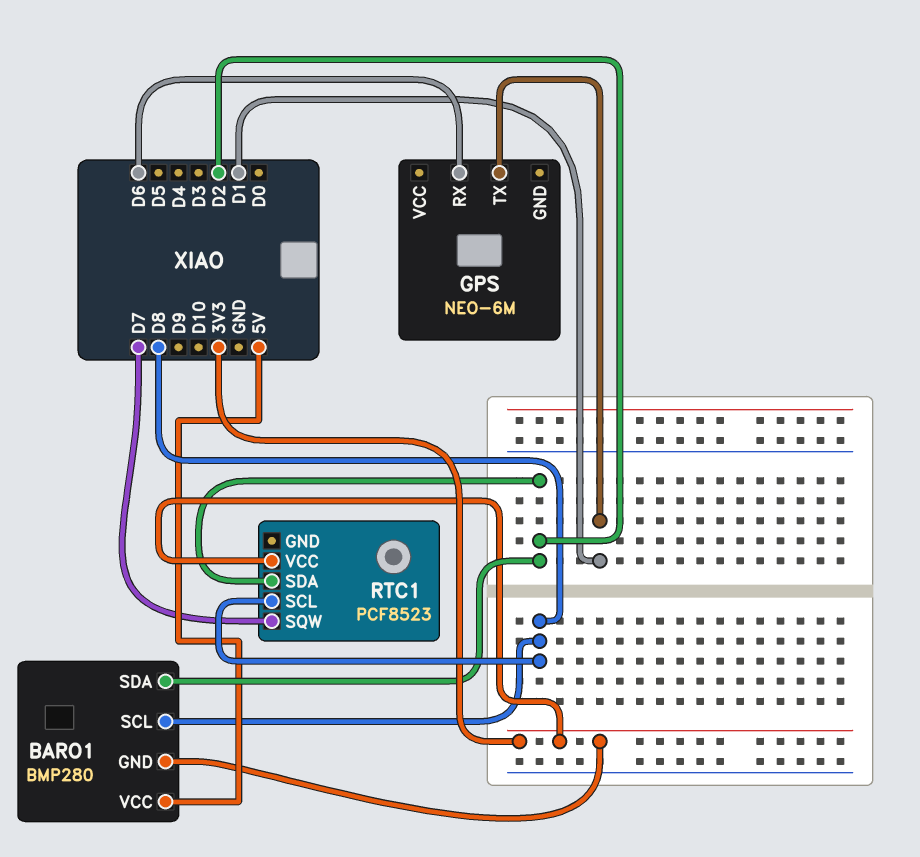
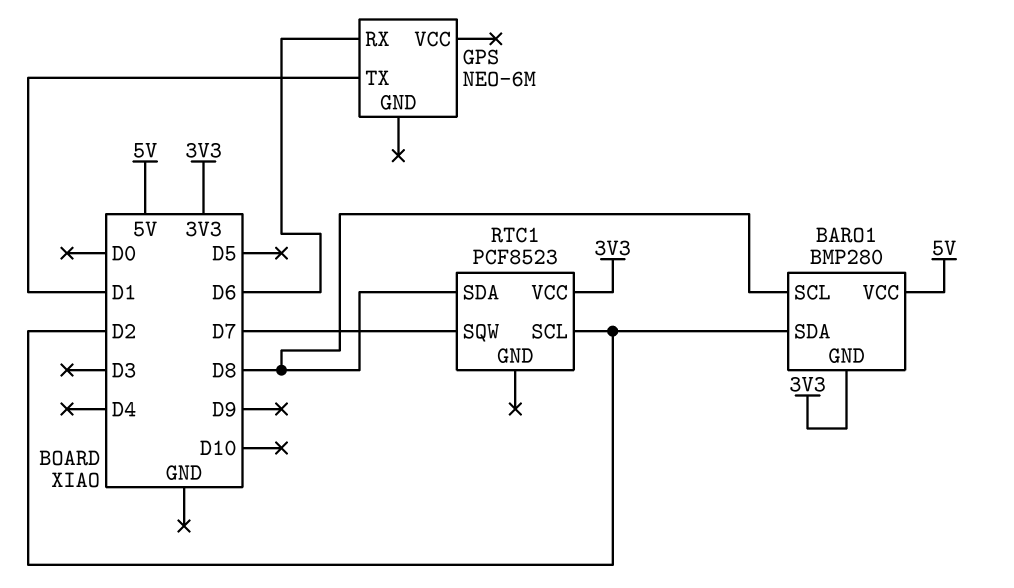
RTC1 pin SCL: D8 -> D2
RTC1 pin SDA: D2 -> D8

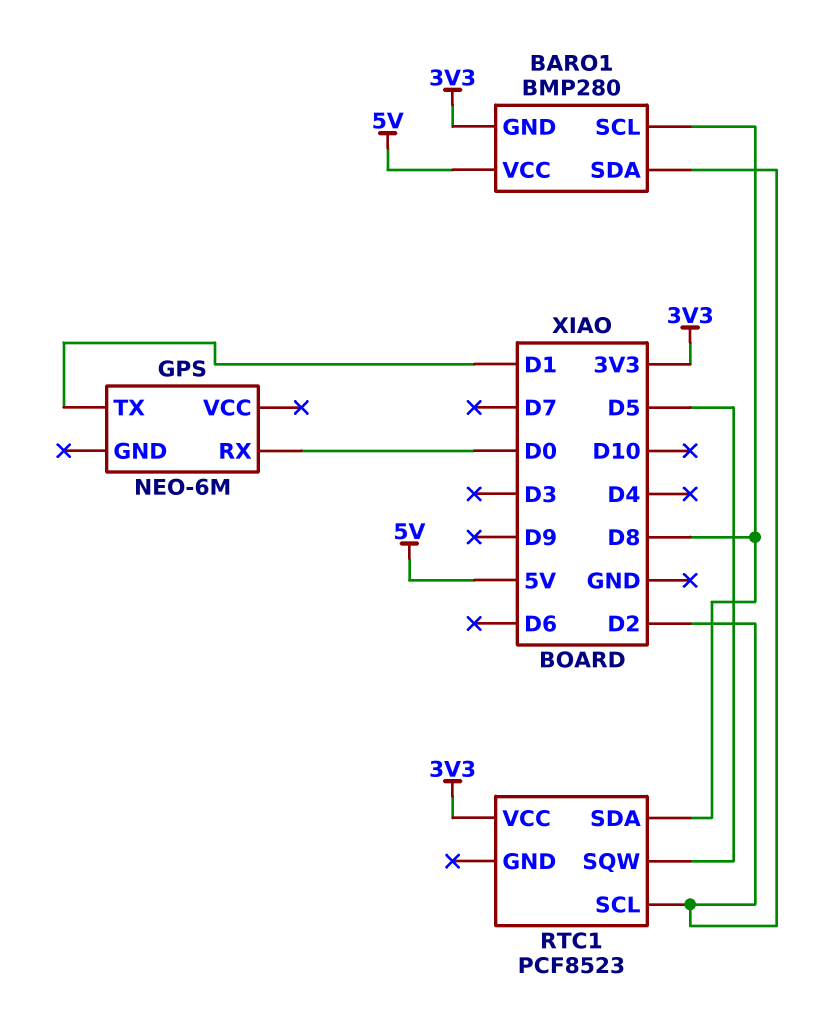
GPS pin RX: D6 -> D0
RTC1 pin SQW: D7 -> D5

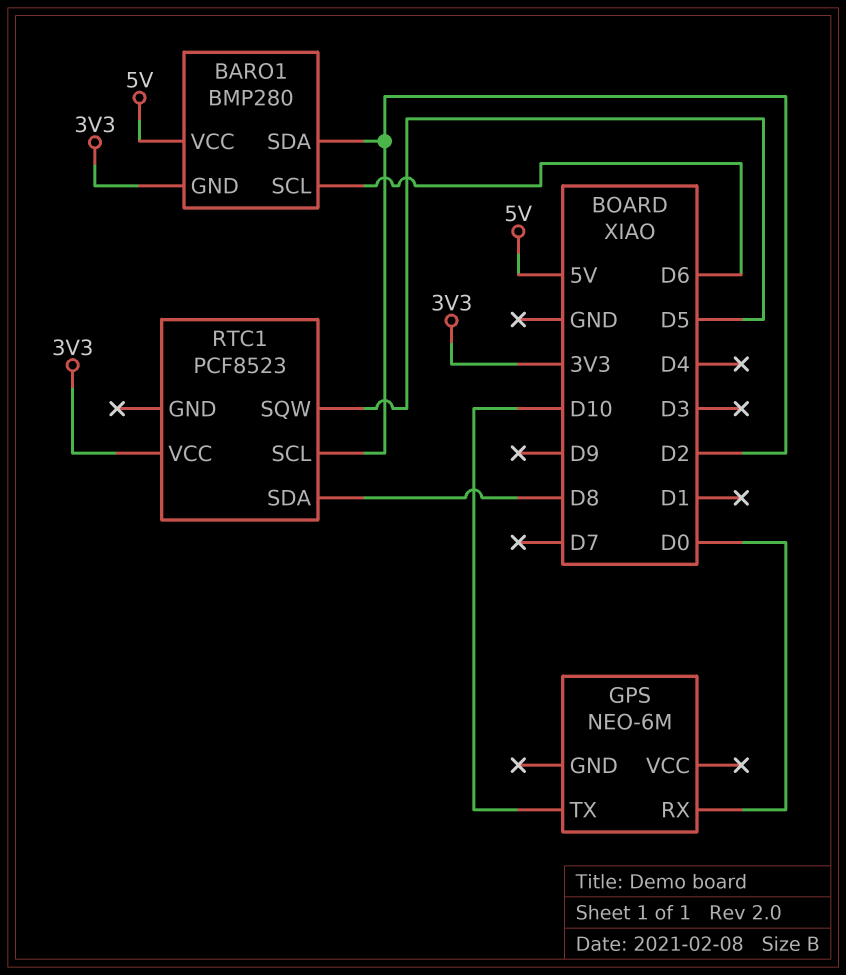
BARO1 pin SCL: D8 -> D6
GPS pin TX: D1 -> D10

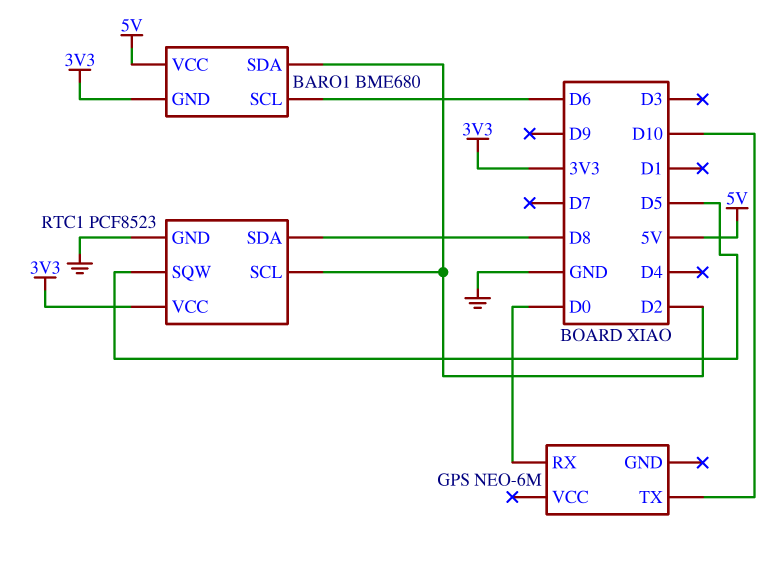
BARO1: BMP280 -> BME680
RTC1 pin GND: none -> GND

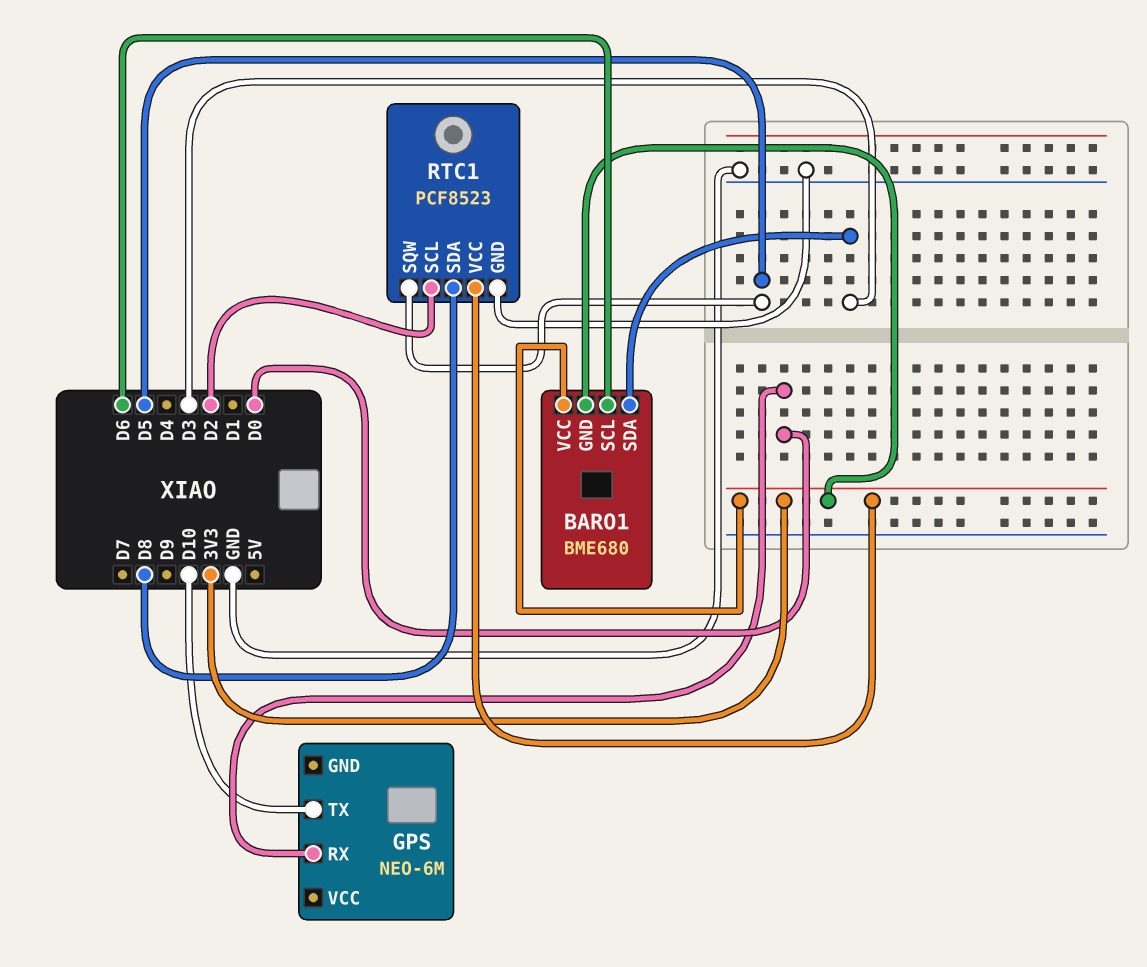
BARO1 pin SDA: D2 -> D3
BARO1 pin VCC: 5V -> 3V3

